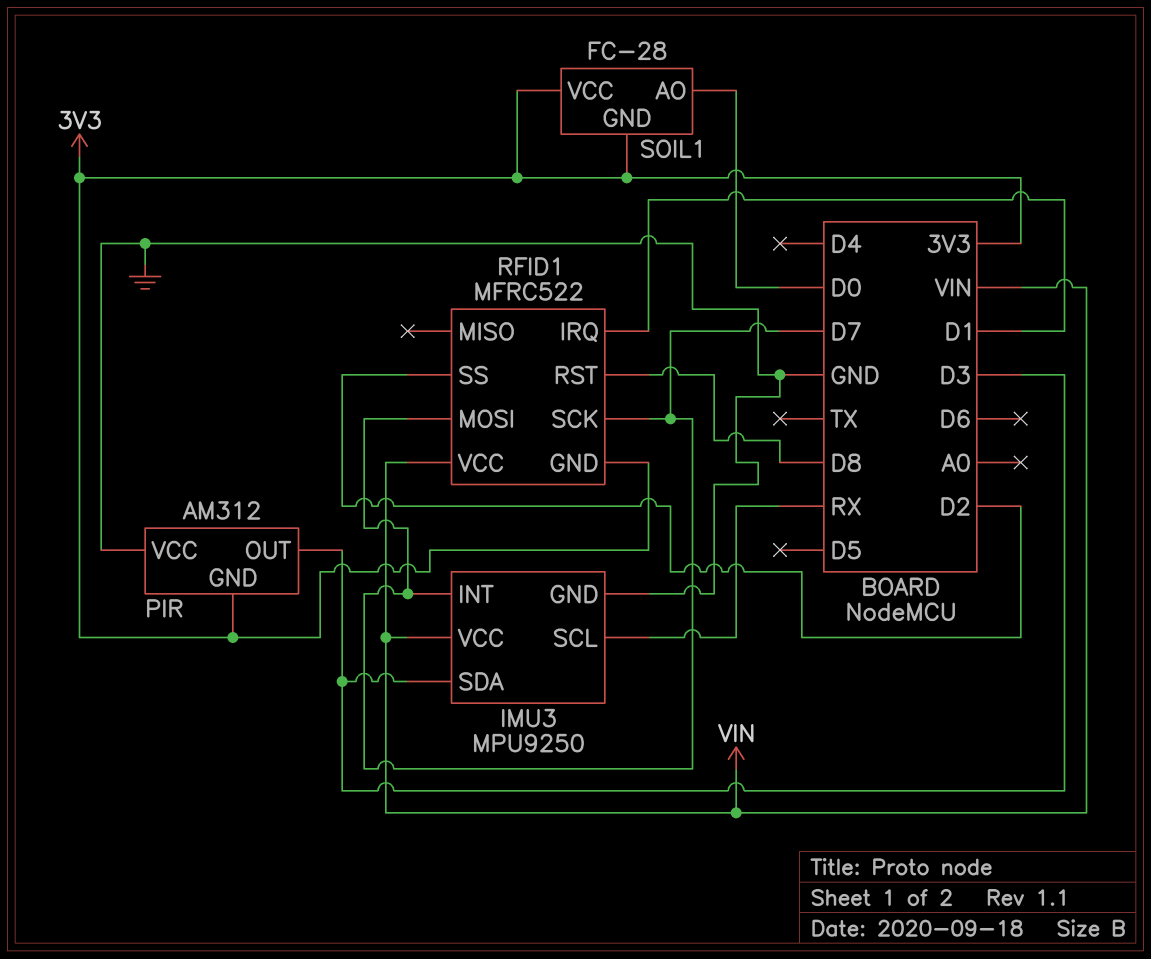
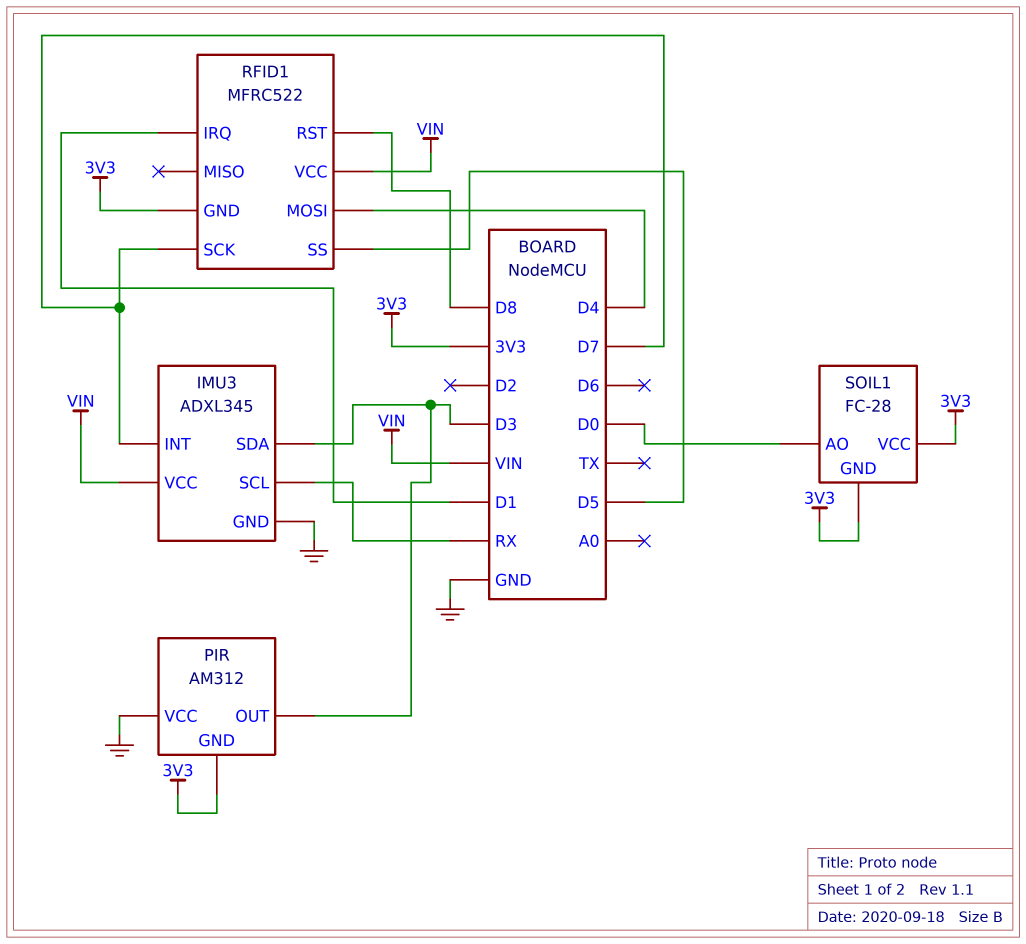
IMU3: MPU9250 -> ADXL345
RFID1 pin MOSI: D7 -> D4
RFID1 pin SS: D2 -> D5

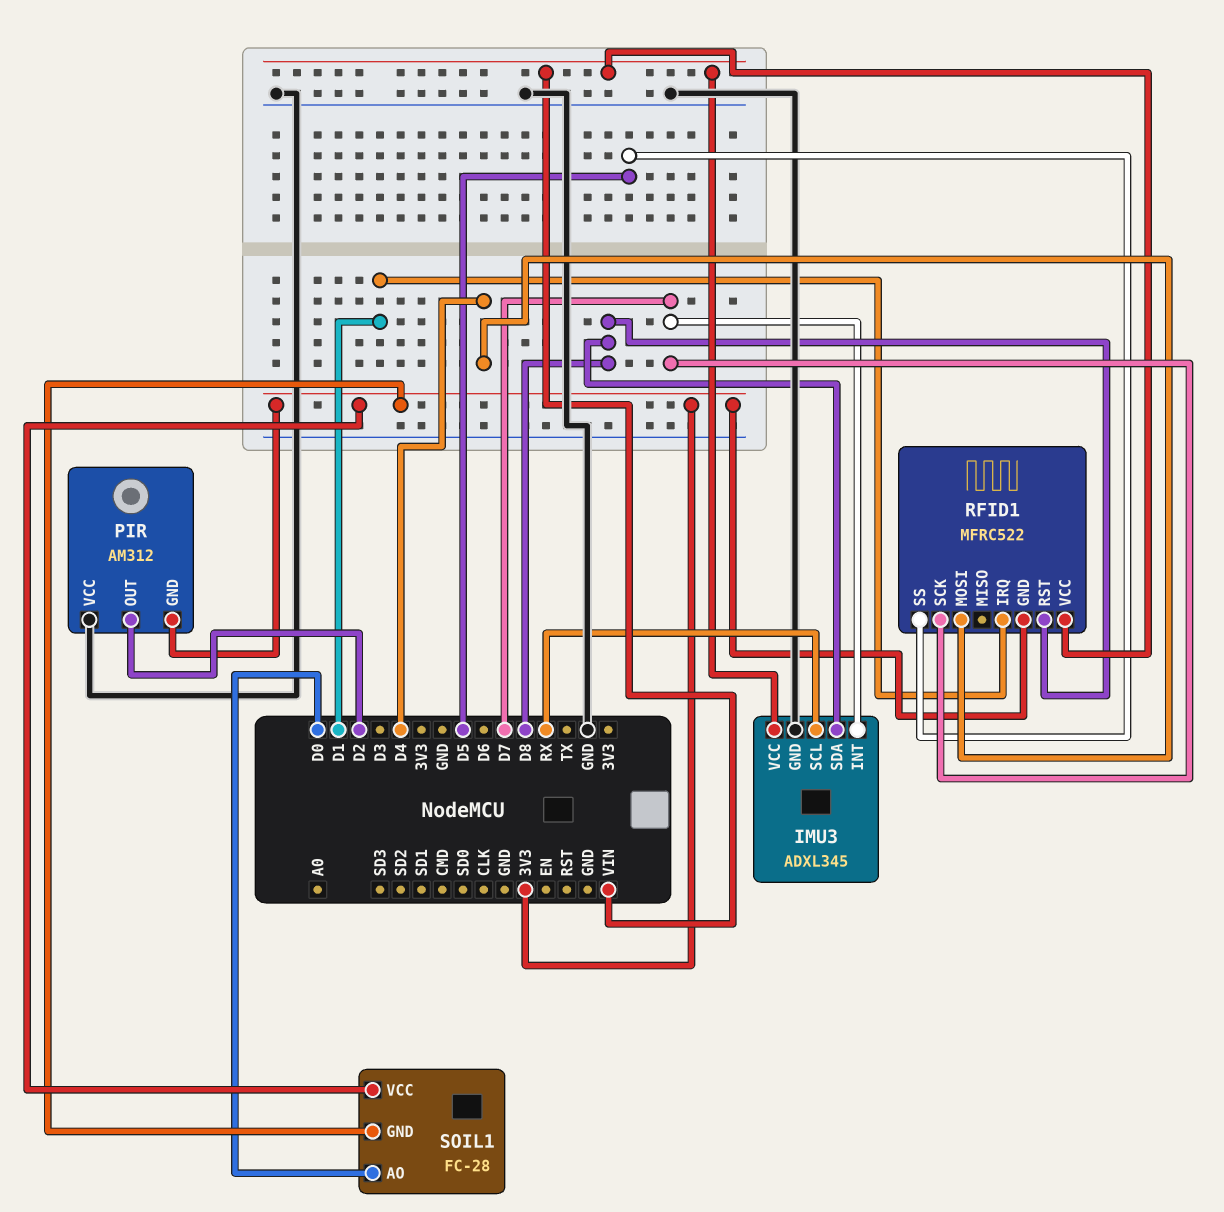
IMU3 pin SDA: D3 -> D8
PIR pin OUT: D3 -> D2

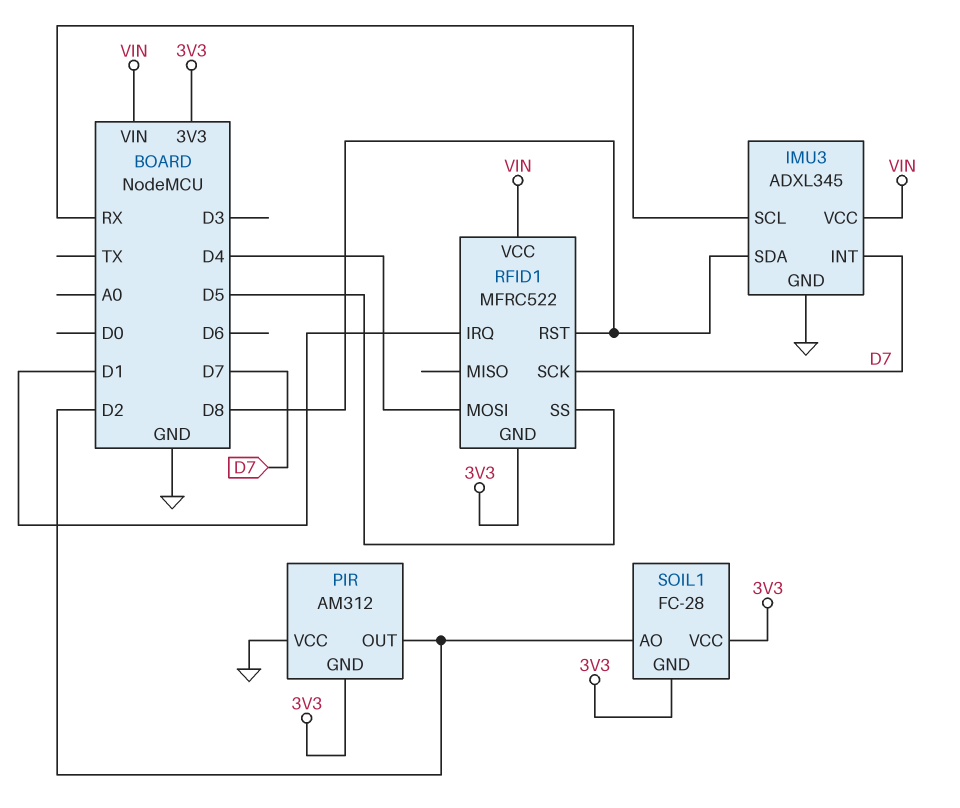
SOIL1 pin AO: D0 -> D2

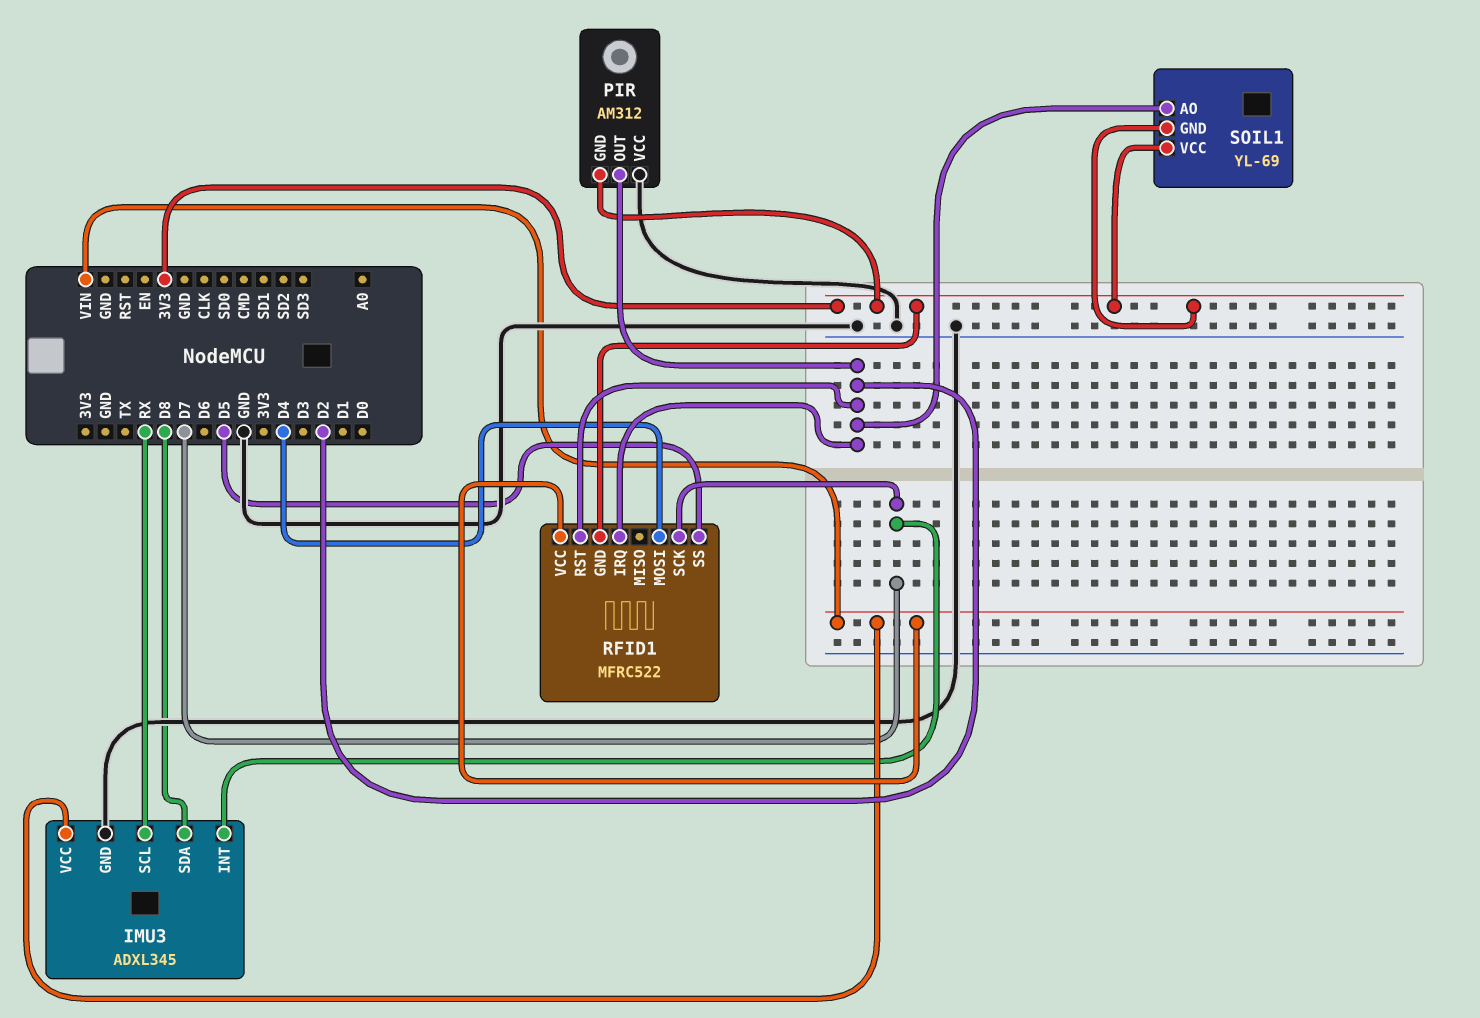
RFID1 pin IRQ: D1 -> D2
RFID1 pin RST: D8 -> D2
SOIL1: FC-28 -> YL-69

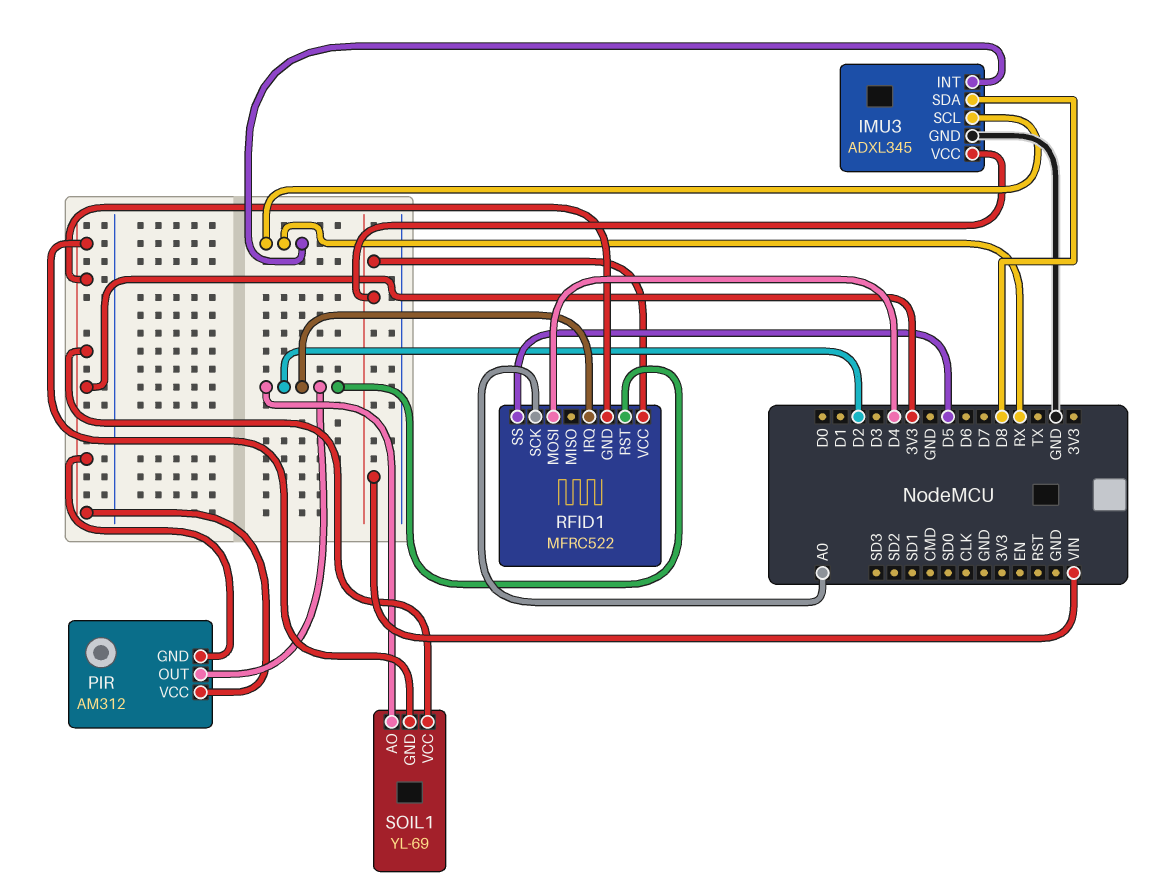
IMU3 pin INT: D7 -> RX
PIR pin VCC: GND -> 3V3
RFID1 pin SCK: D7 -> A0

